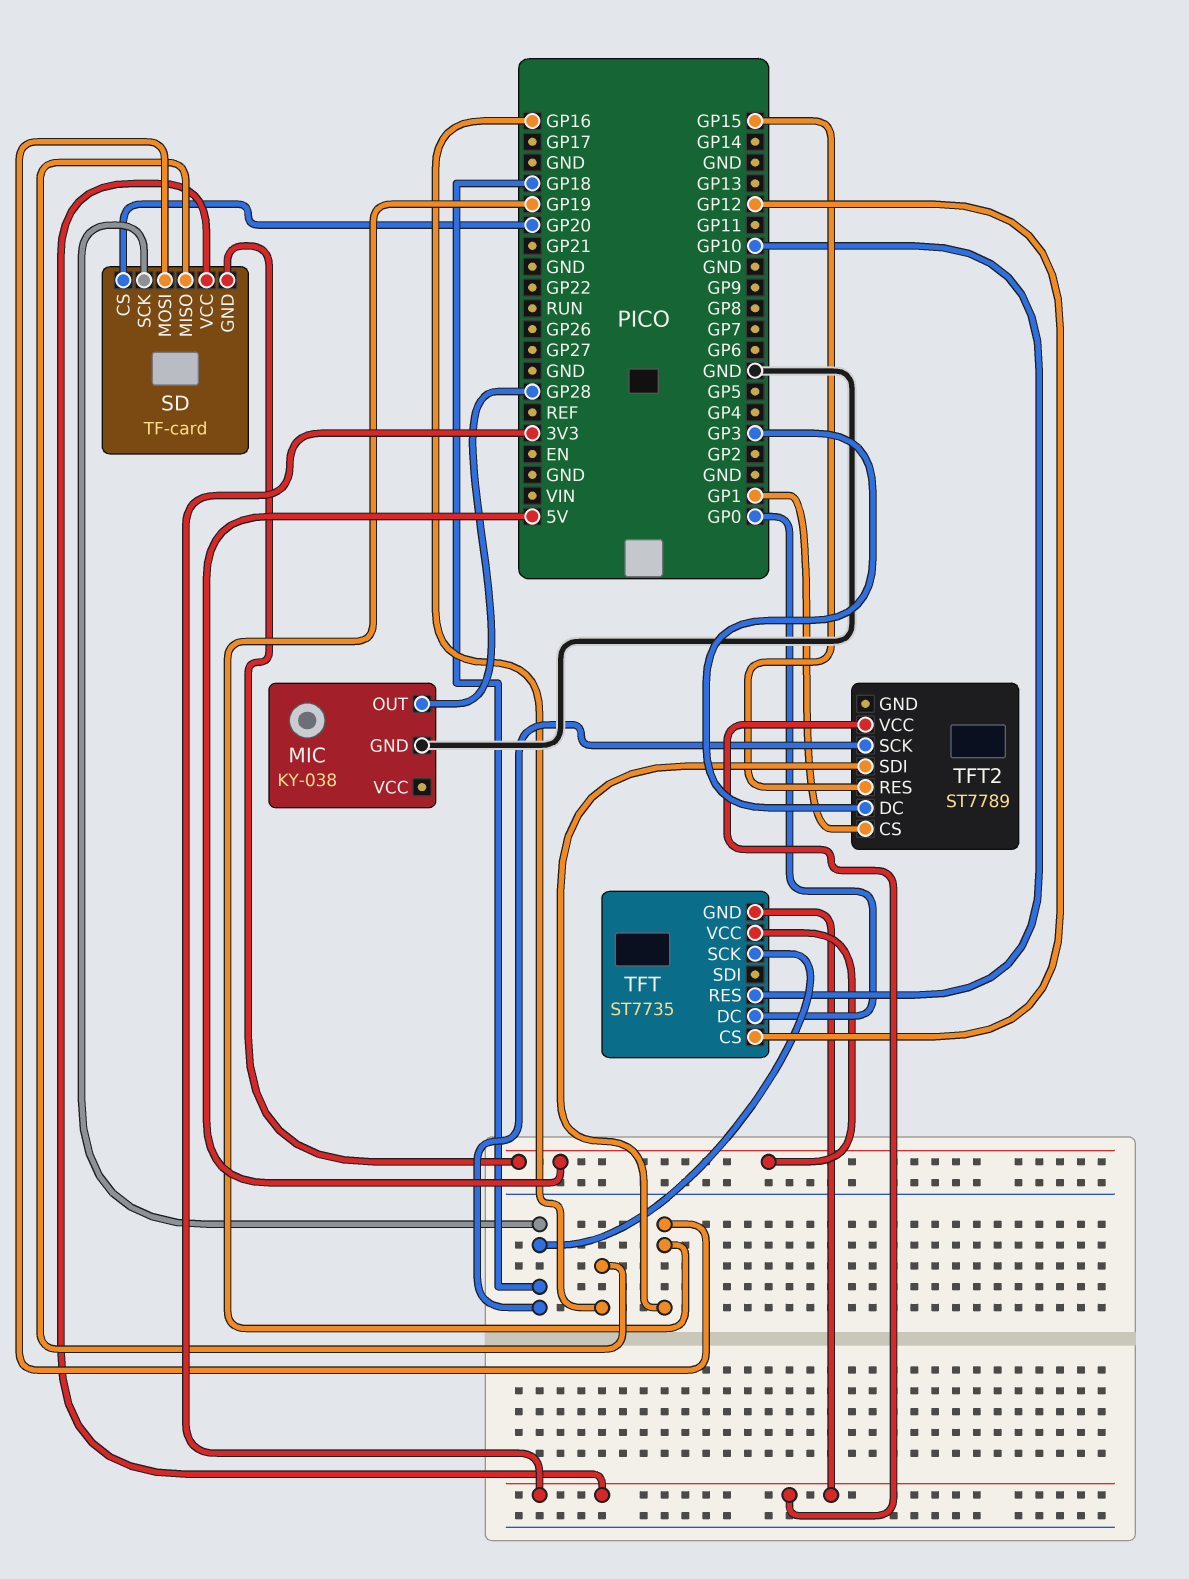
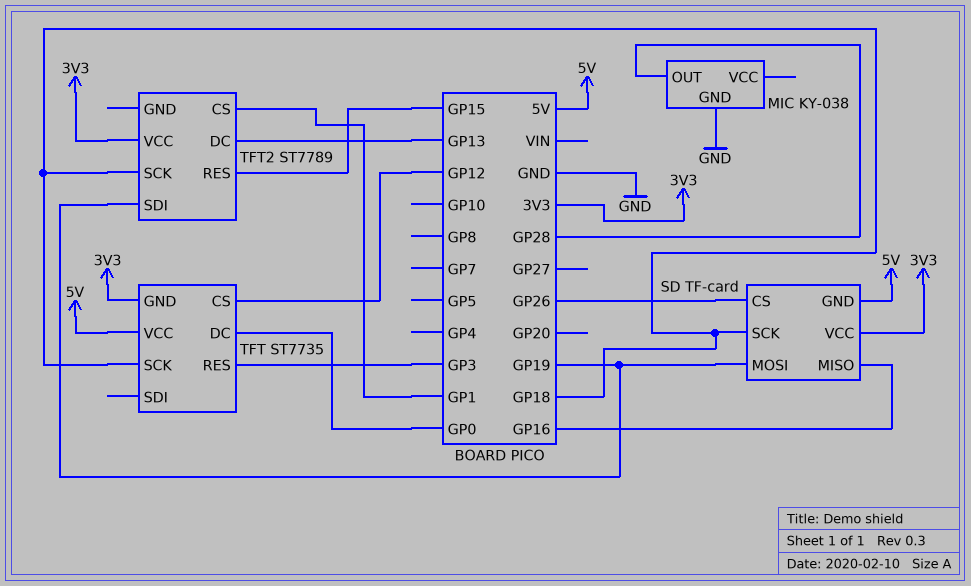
SD pin CS: GP20 -> GP26
TFT pin RES: GP10 -> GP3
TFT2 pin DC: GP3 -> GP13

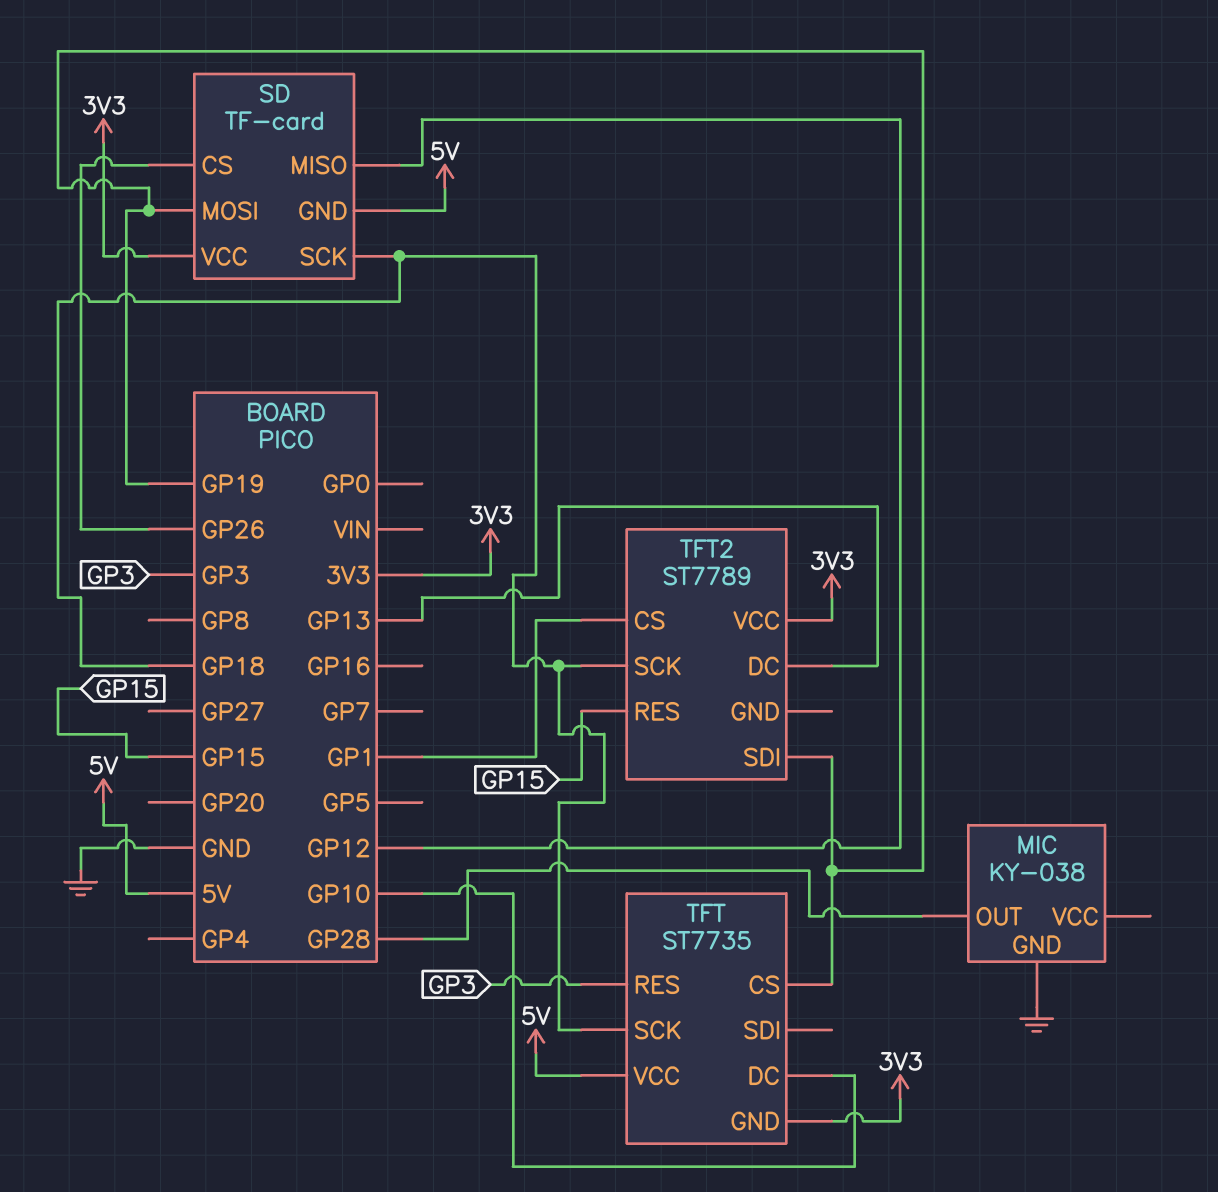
SD pin MISO: GP16 -> GP12
TFT pin CS: GP12 -> GP19
TFT pin DC: GP0 -> GP10

